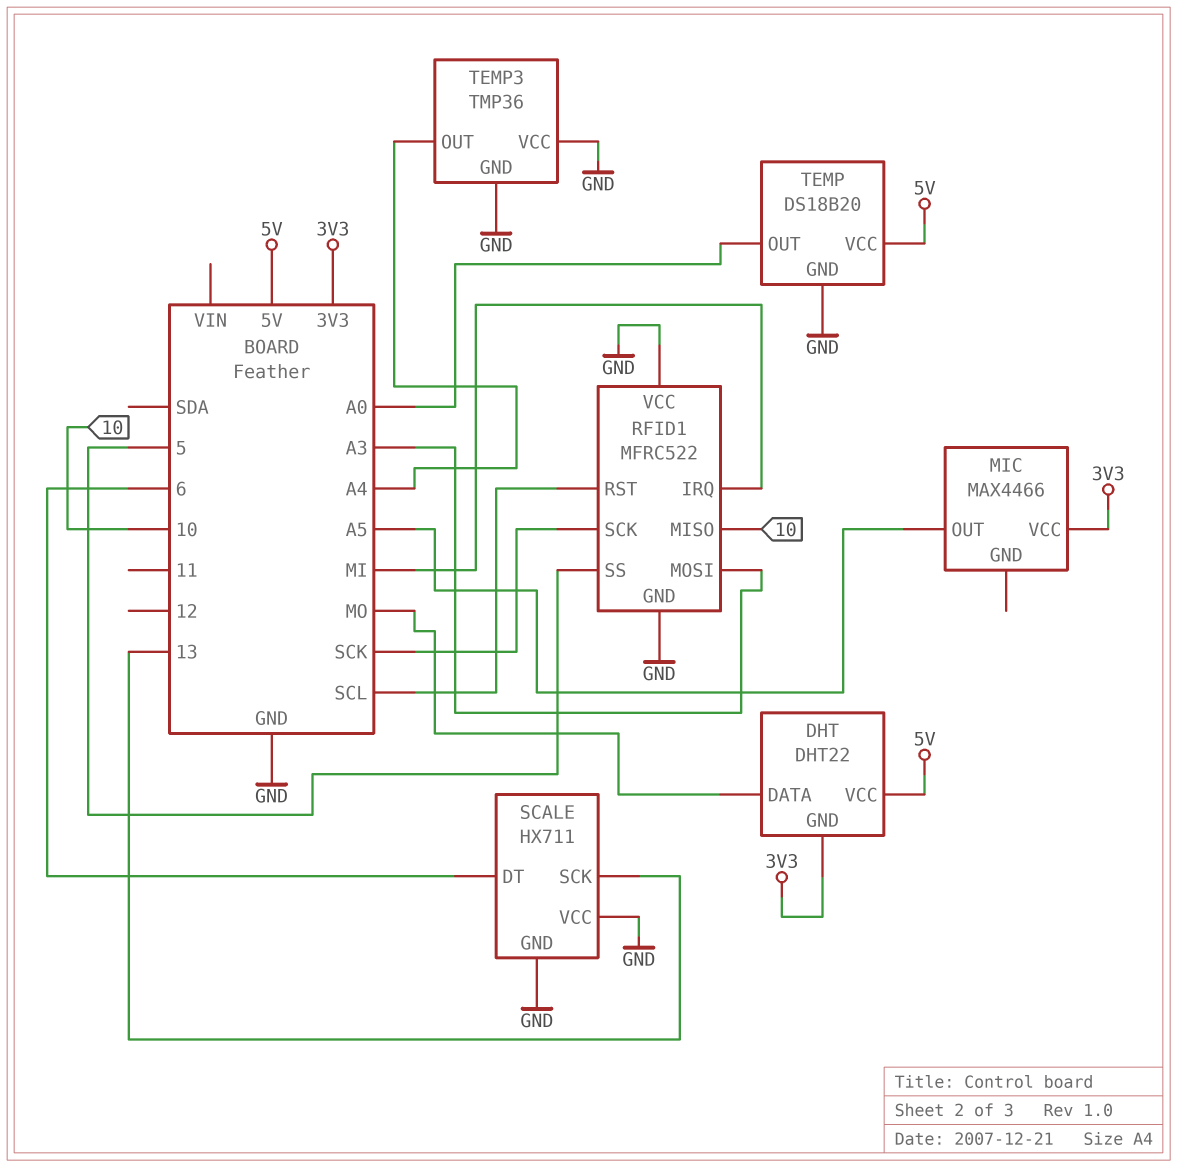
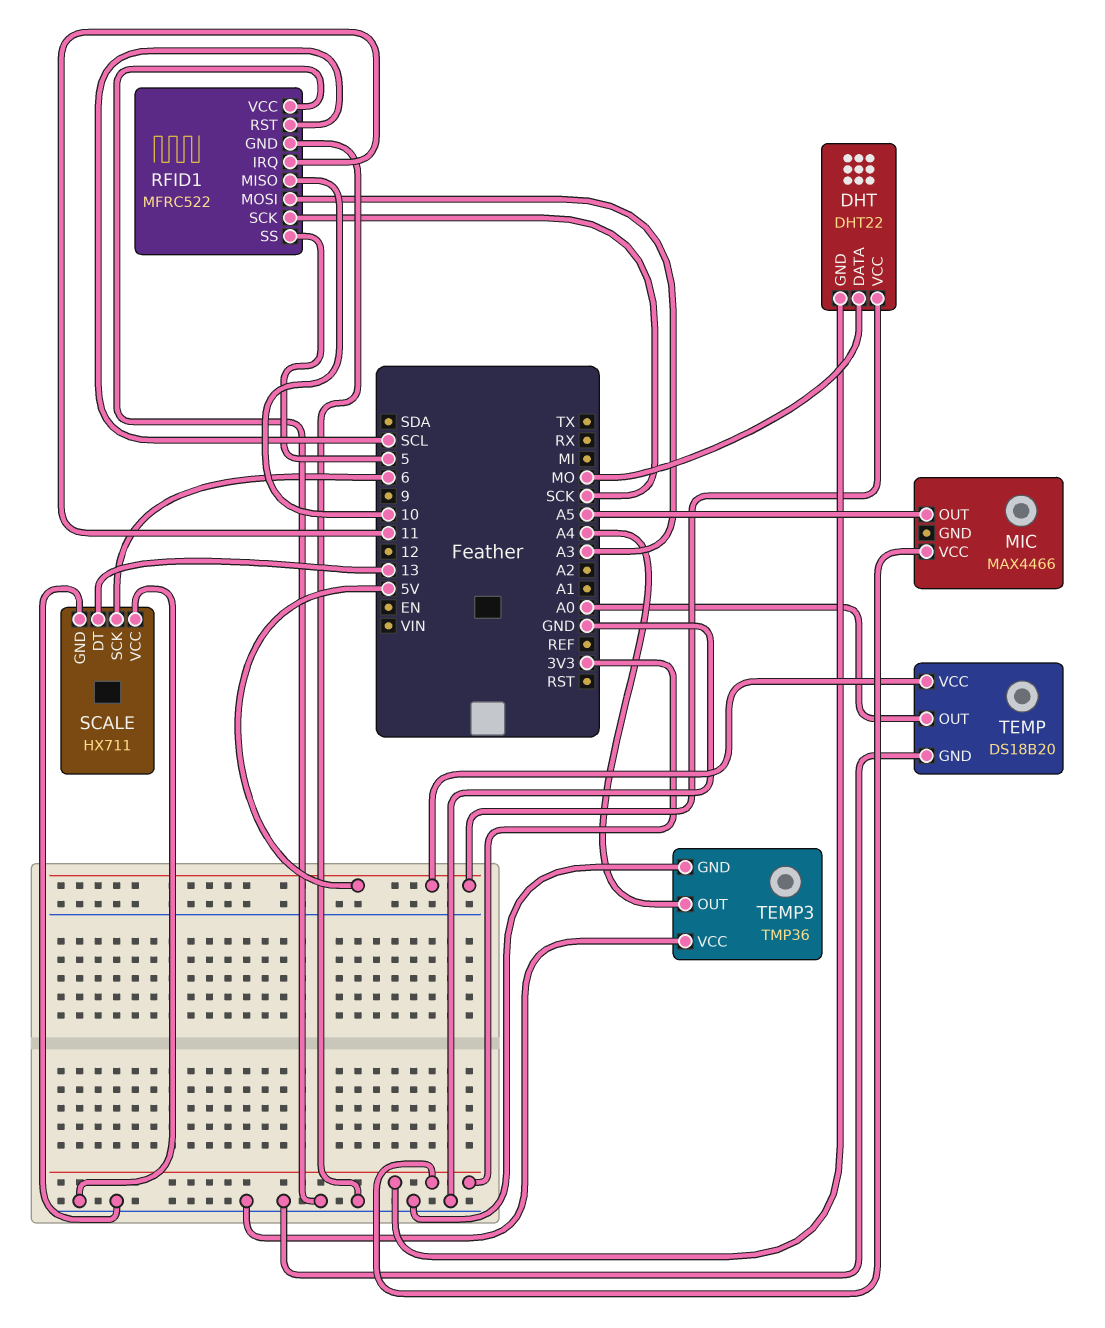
RFID1 pin IRQ: MI -> 11
SCALE pin DT: 6 -> 13
SCALE pin SCK: 13 -> 6

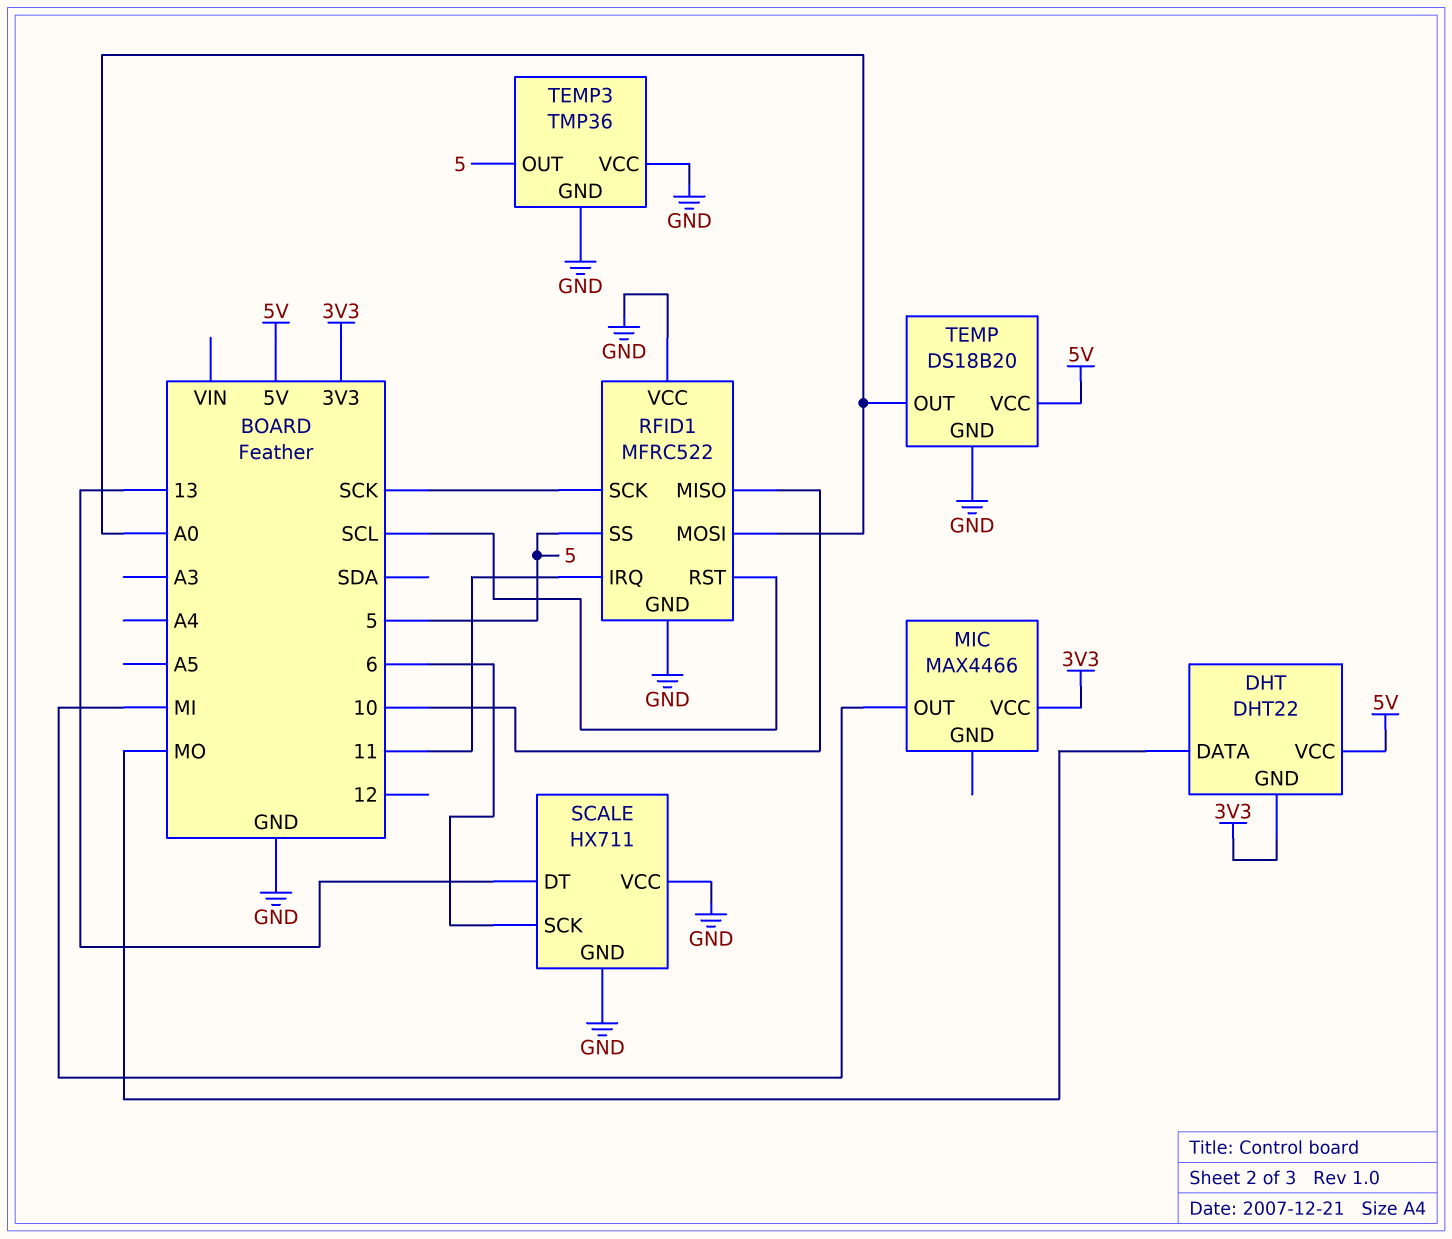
MIC pin OUT: A5 -> MI
RFID1 pin MOSI: A3 -> A0
TEMP3 pin OUT: A4 -> 5

